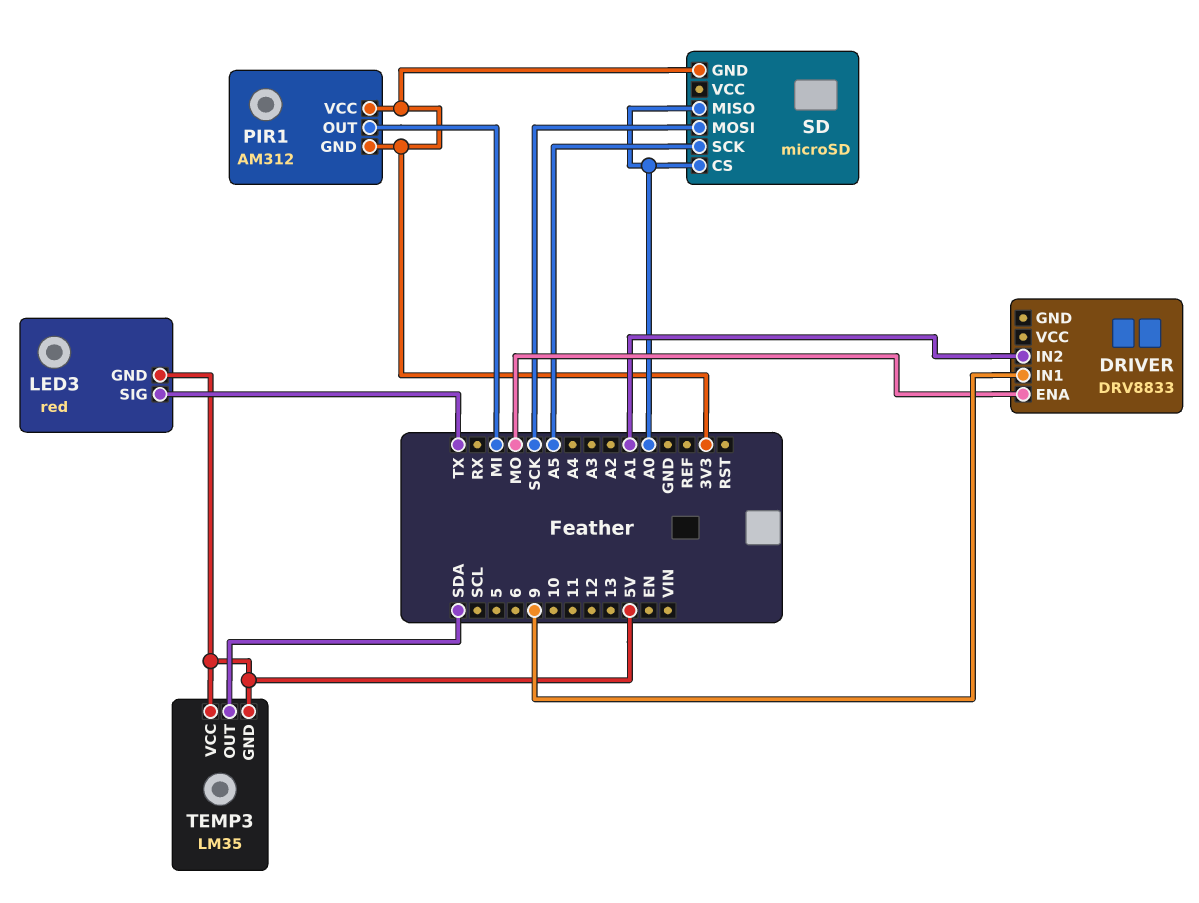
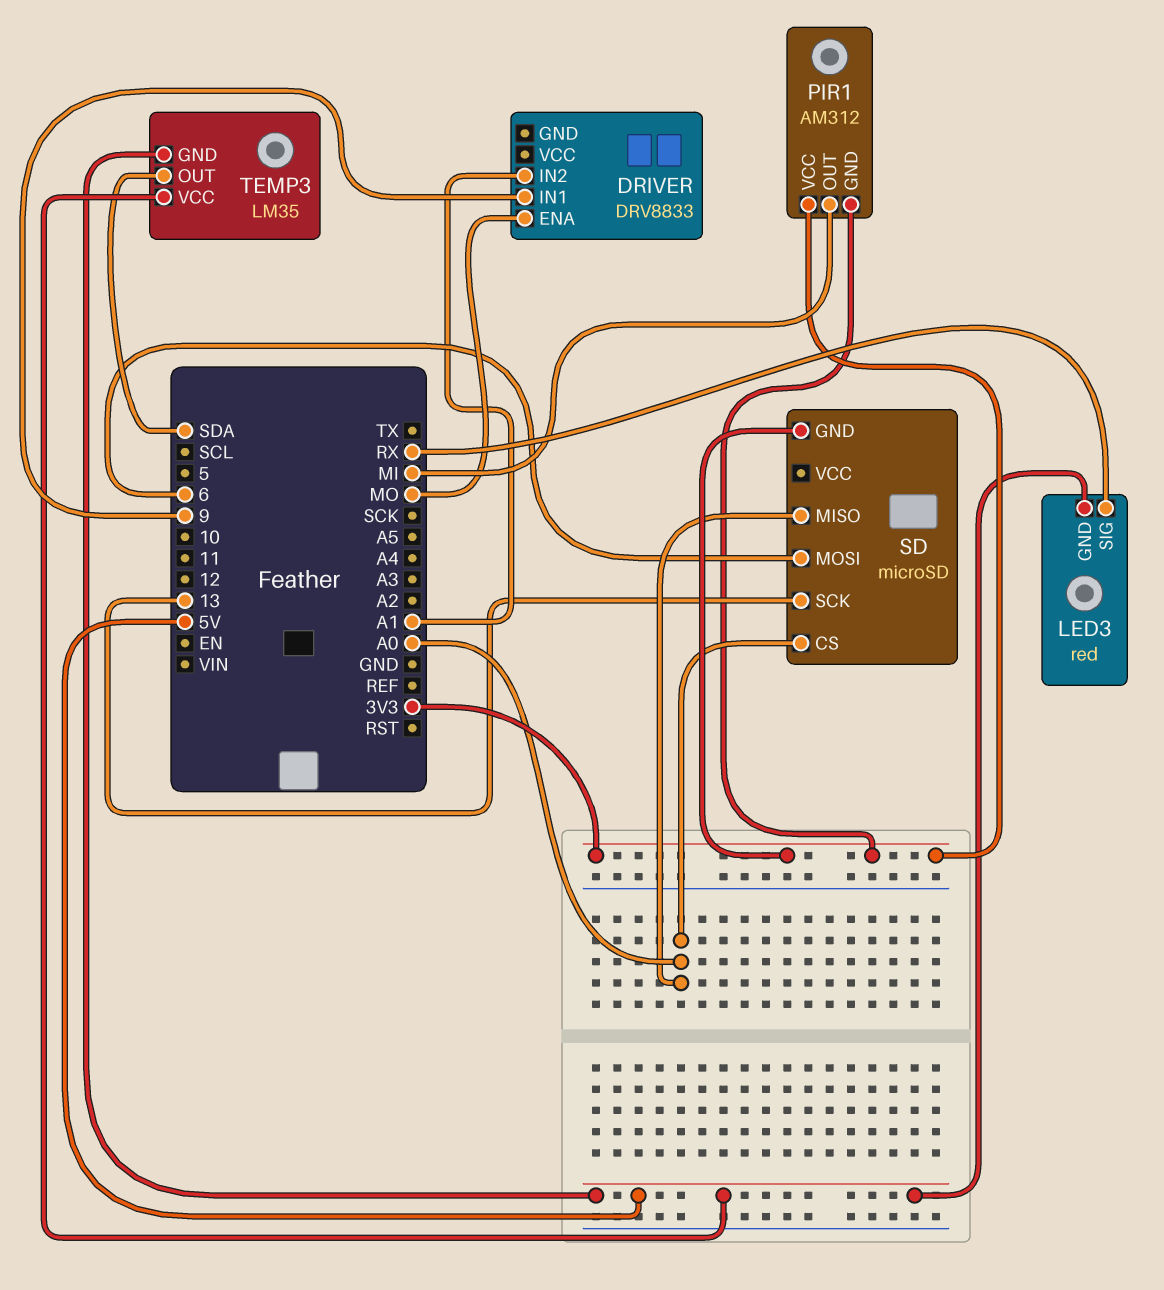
LED3 pin SIG: TX -> RX
SD pin MOSI: SCK -> 6
SD pin SCK: A5 -> 13

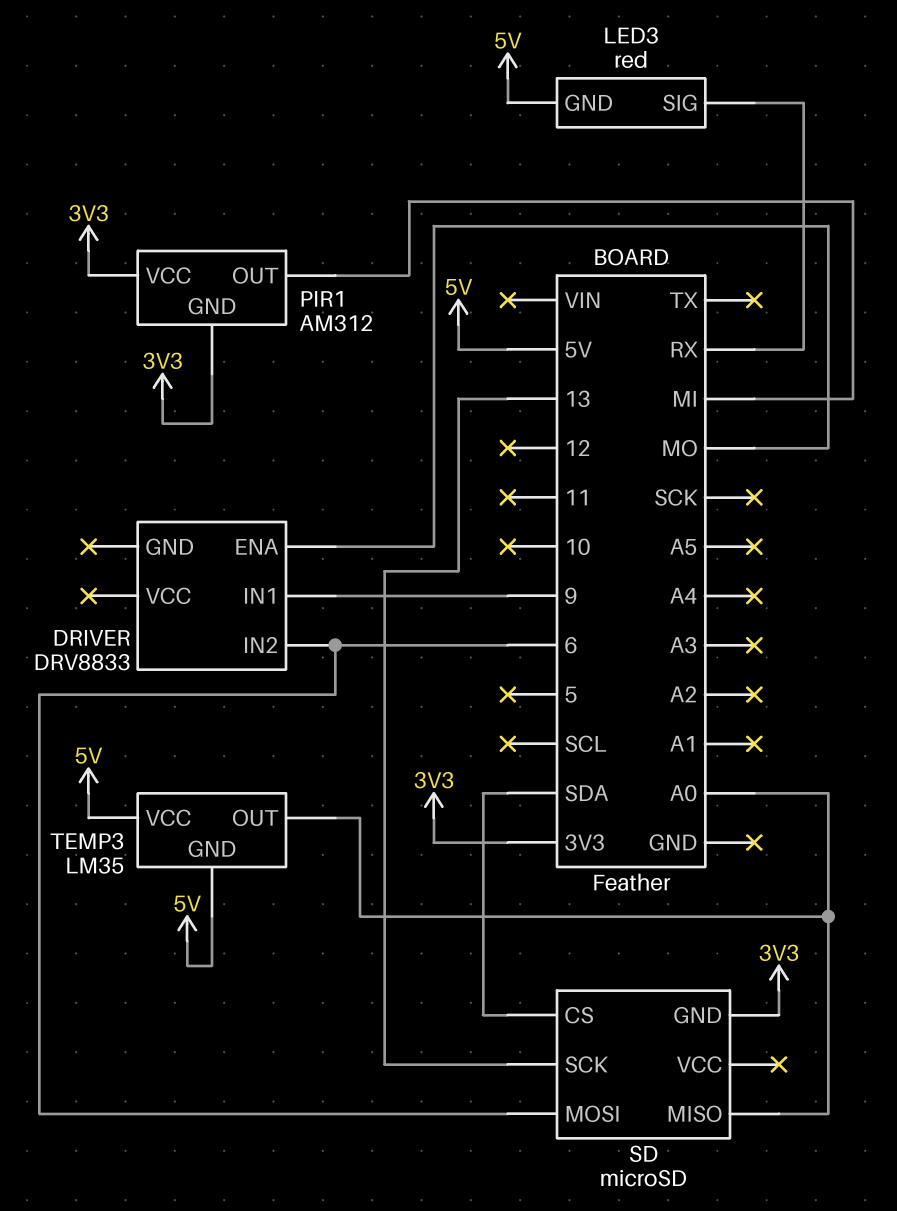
DRIVER pin IN2: A1 -> 6
SD pin CS: A0 -> SDA
TEMP3 pin OUT: SDA -> A0

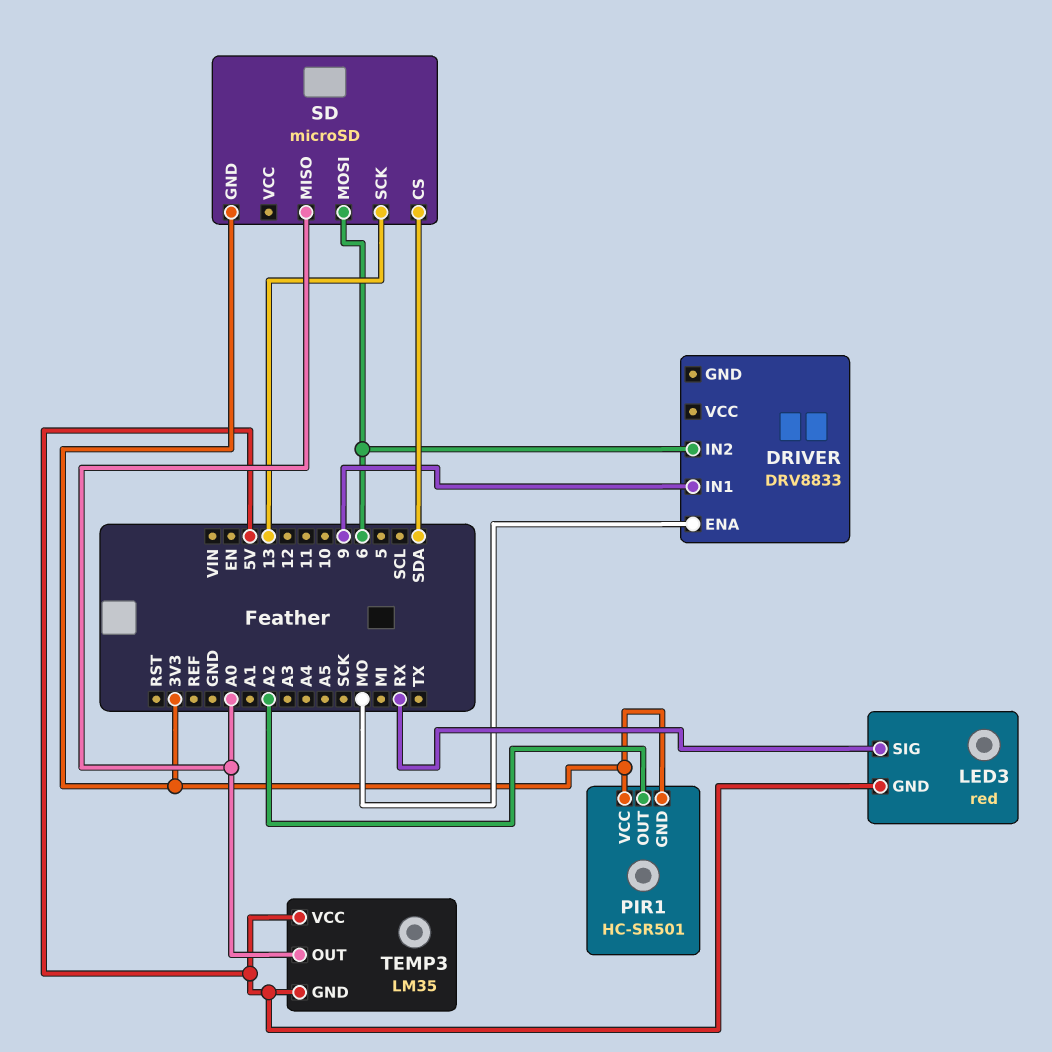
PIR1: AM312 -> HC-SR501
PIR1 pin OUT: MI -> A2

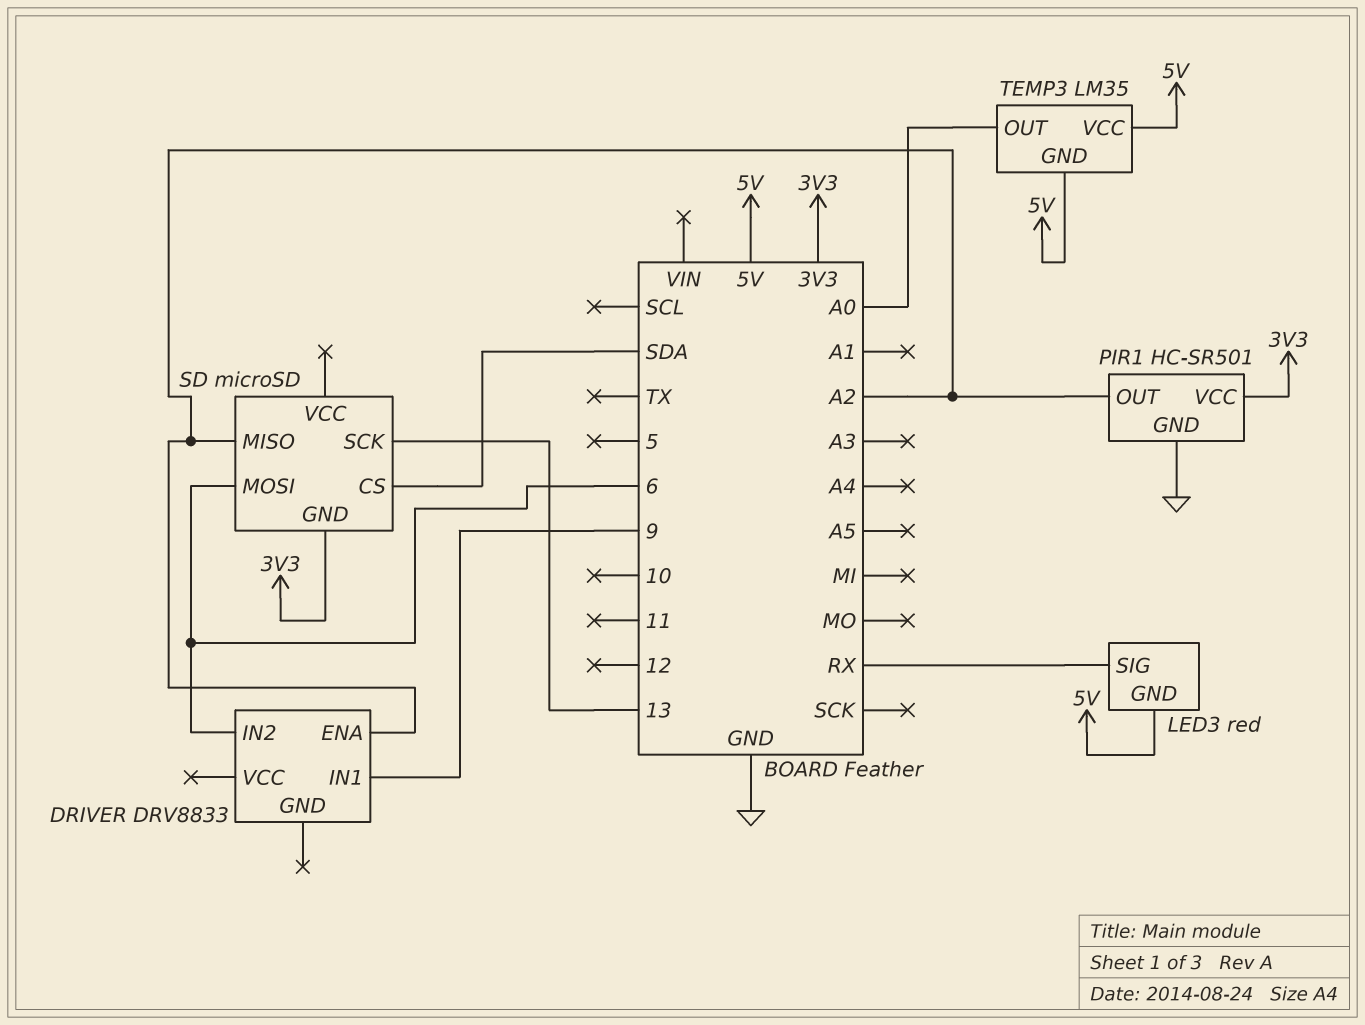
DRIVER pin ENA: MO -> A2
PIR1 pin GND: 3V3 -> GND
SD pin MISO: A0 -> A2

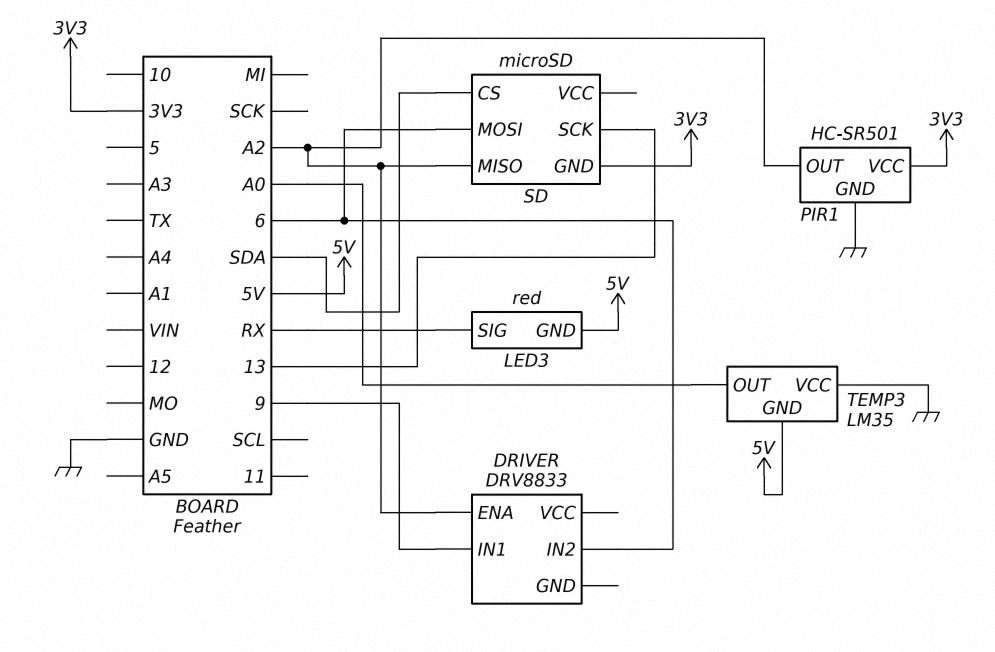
TEMP3 pin VCC: 5V -> GND

